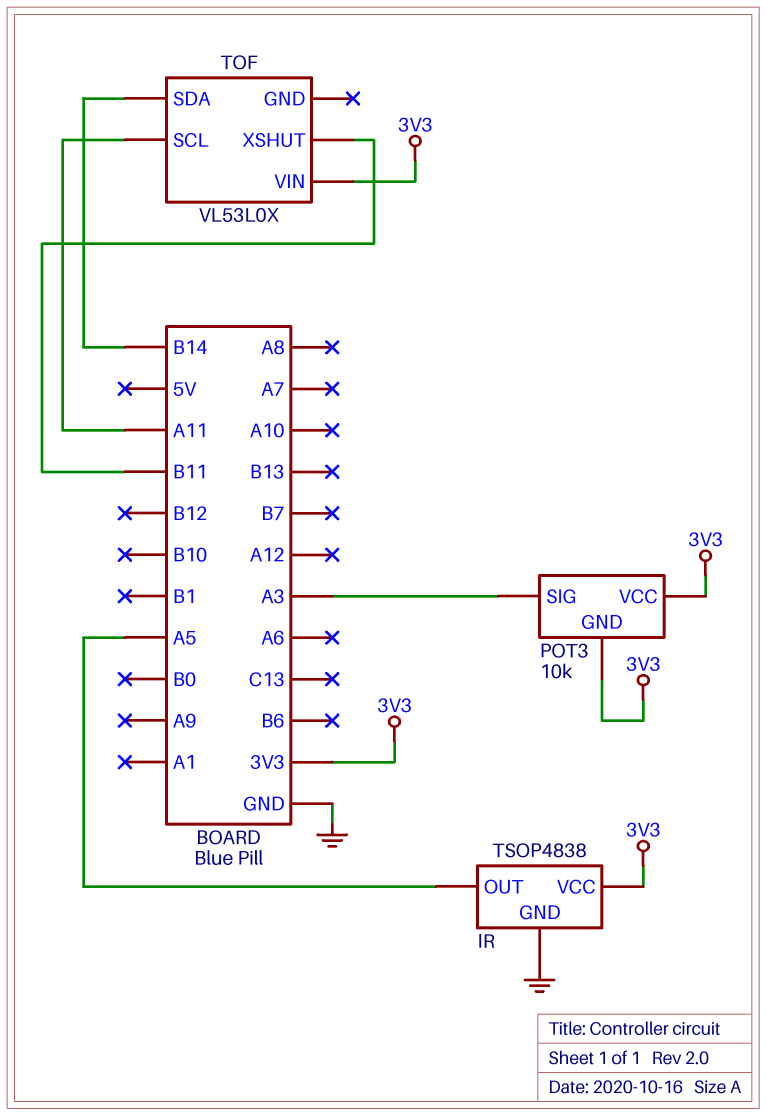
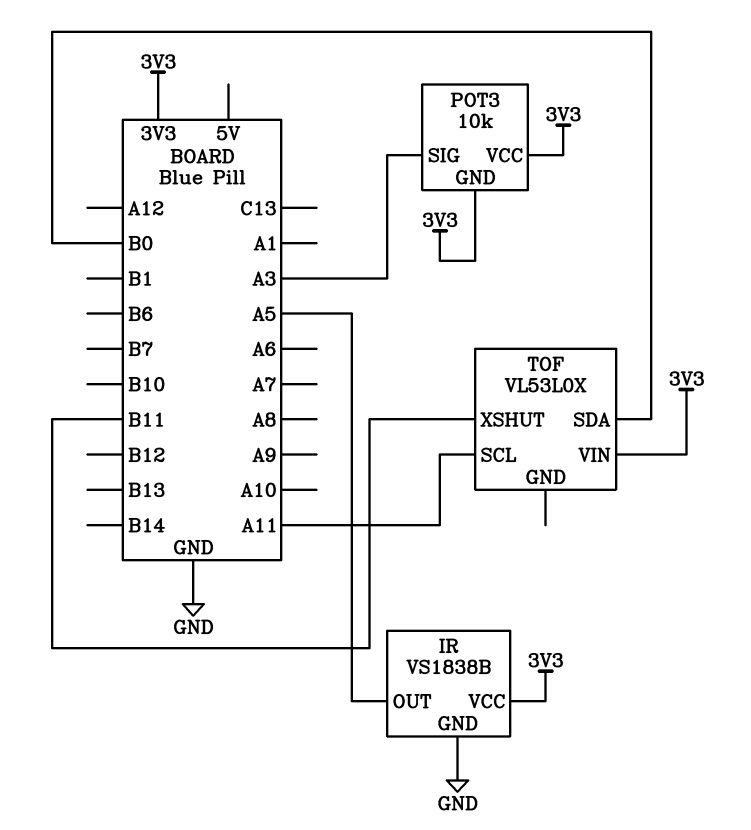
IR: TSOP4838 -> VS1838B
TOF pin SDA: B14 -> B0

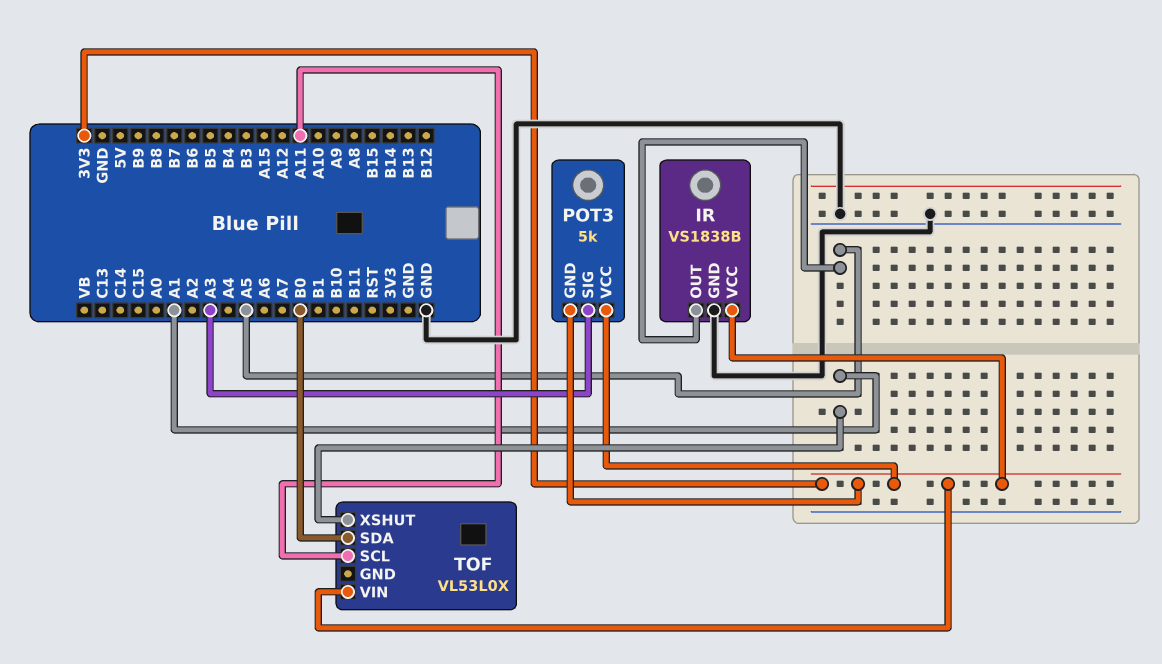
POT3: 10k -> 5k
TOF pin XSHUT: B11 -> A1

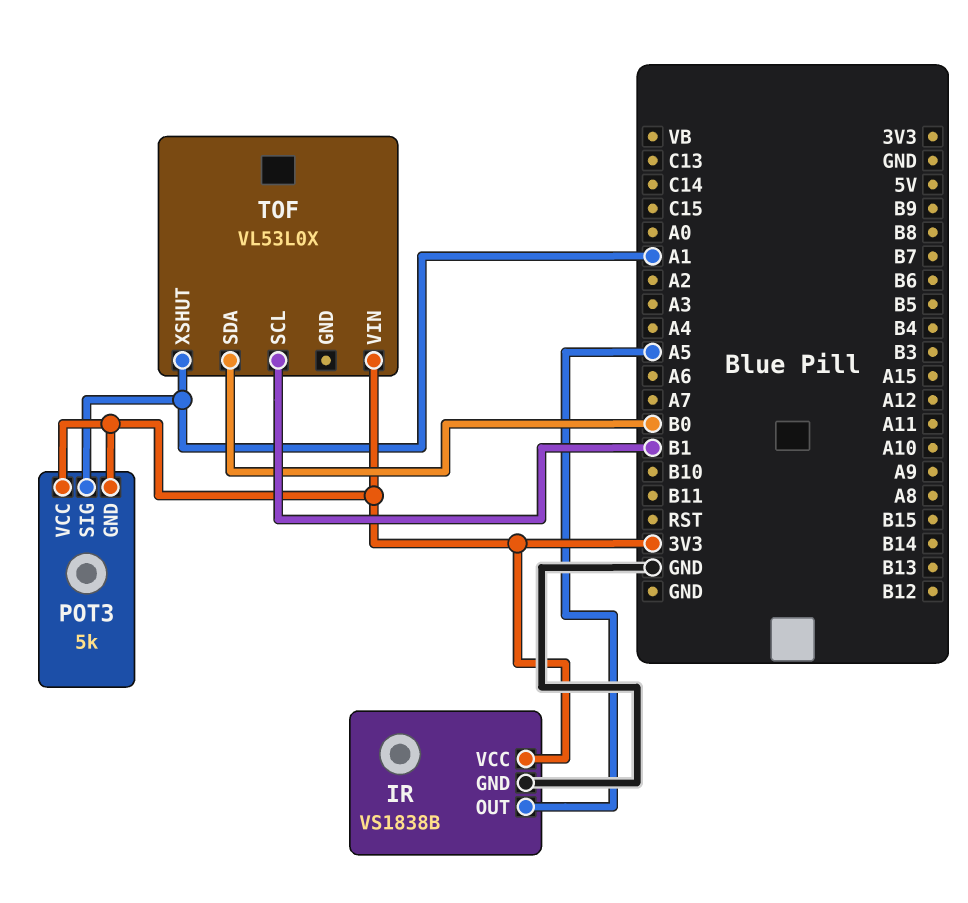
POT3 pin SIG: A3 -> A1
TOF pin SCL: A11 -> B1

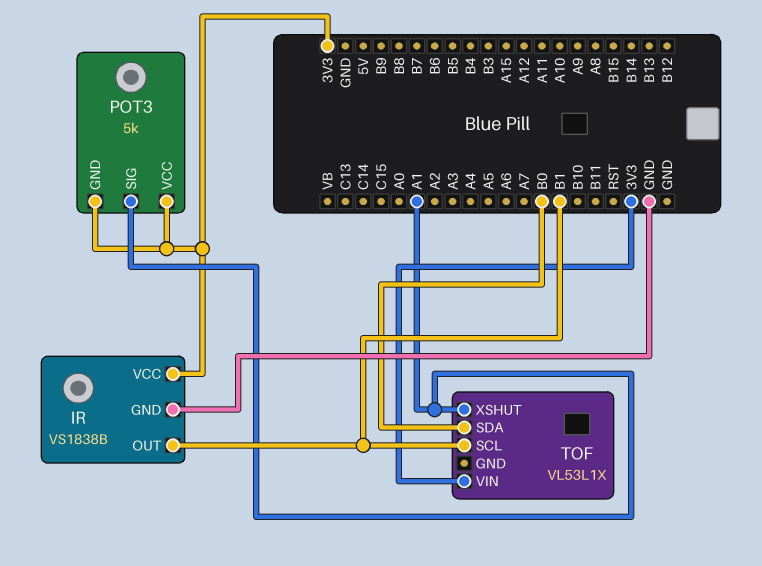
IR pin OUT: A5 -> B1
TOF: VL53L0X -> VL53L1X

